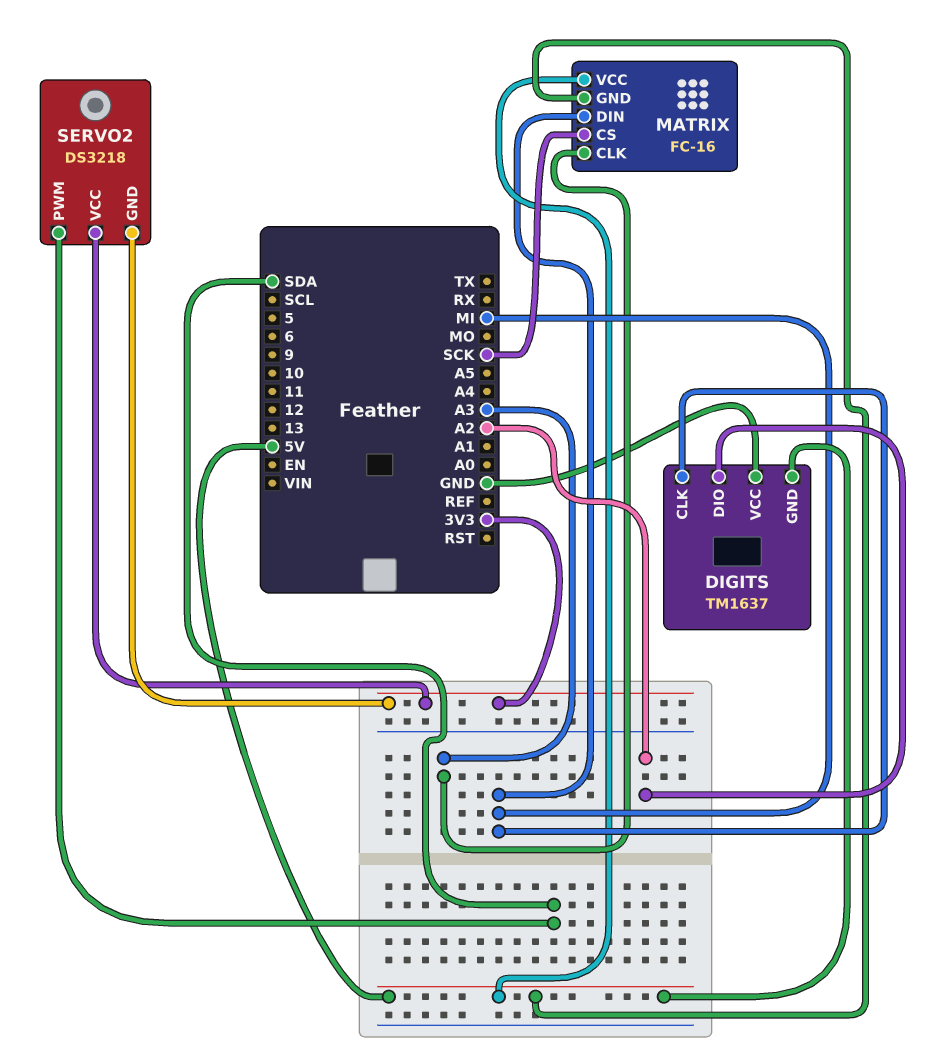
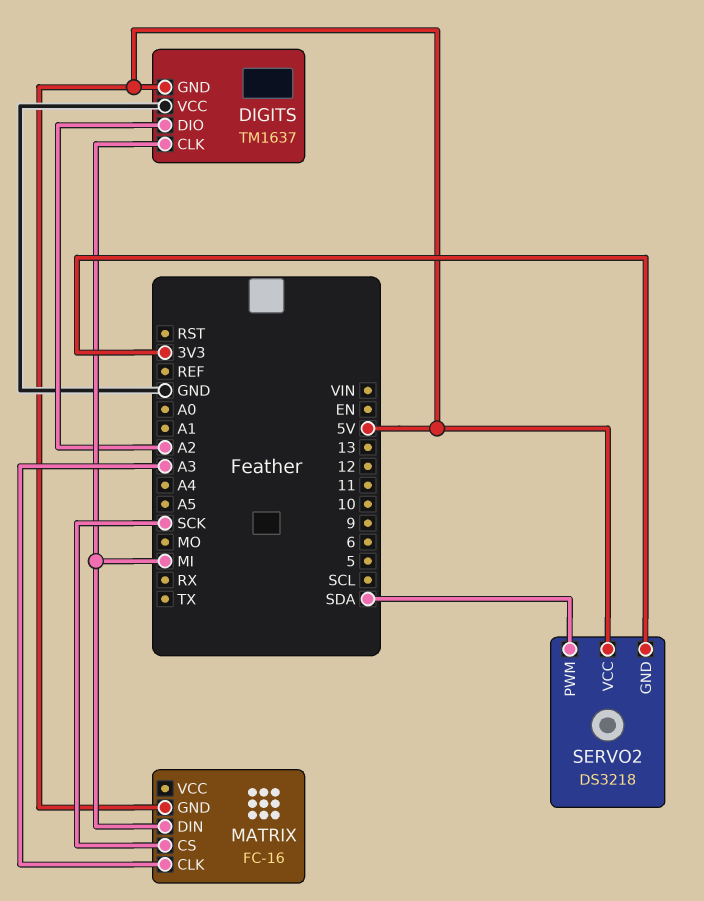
MATRIX pin VCC: 5V -> none
SERVO2 pin VCC: 3V3 -> 5V

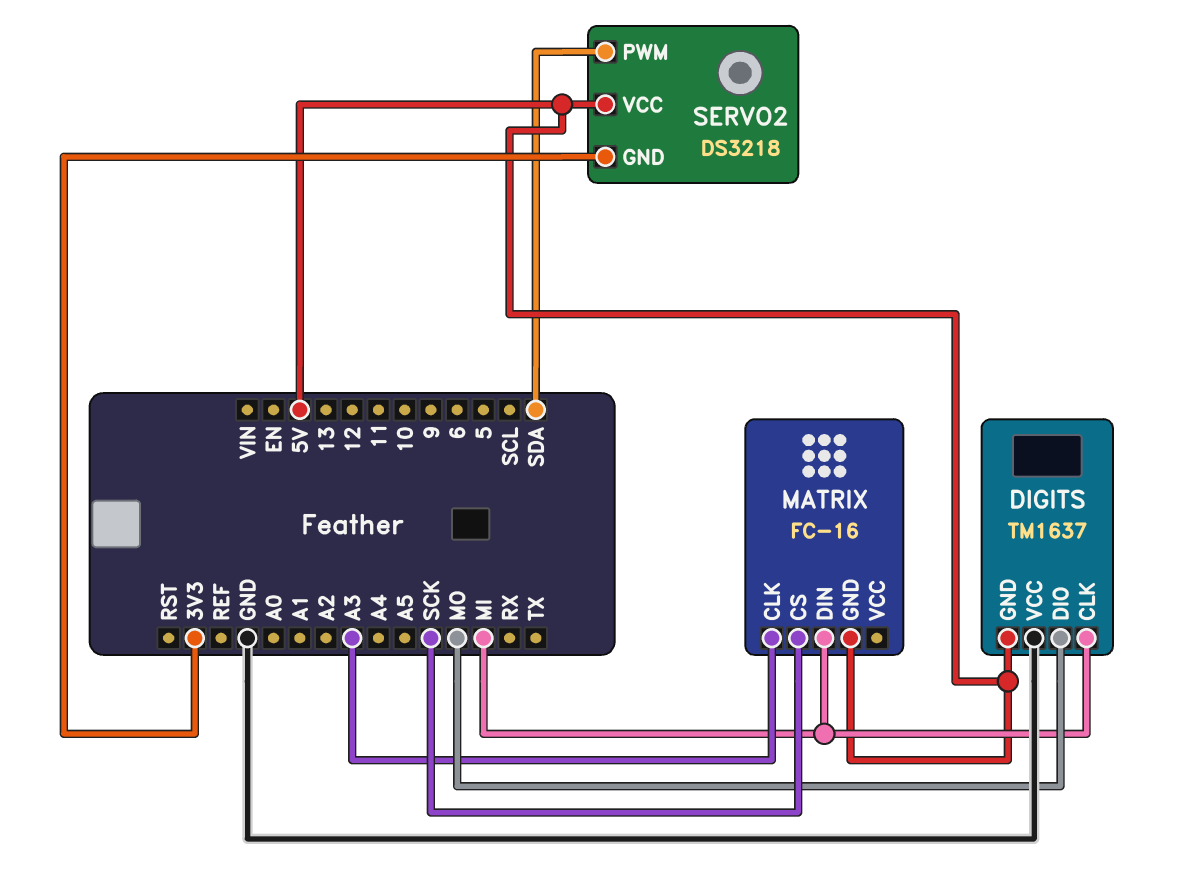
DIGITS pin DIO: A2 -> MO

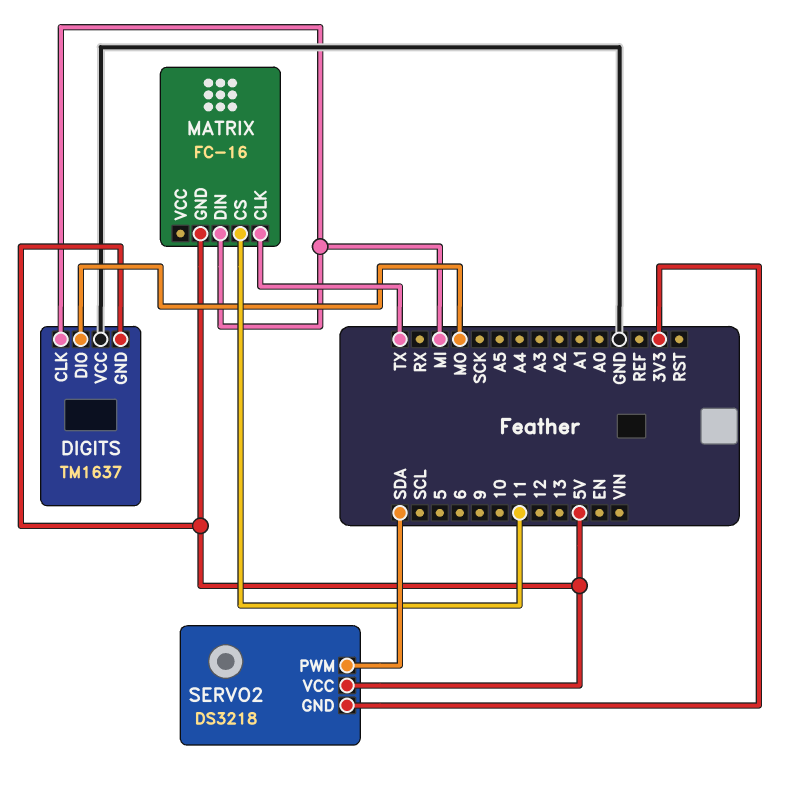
MATRIX pin CLK: A3 -> TX
MATRIX pin CS: SCK -> 11

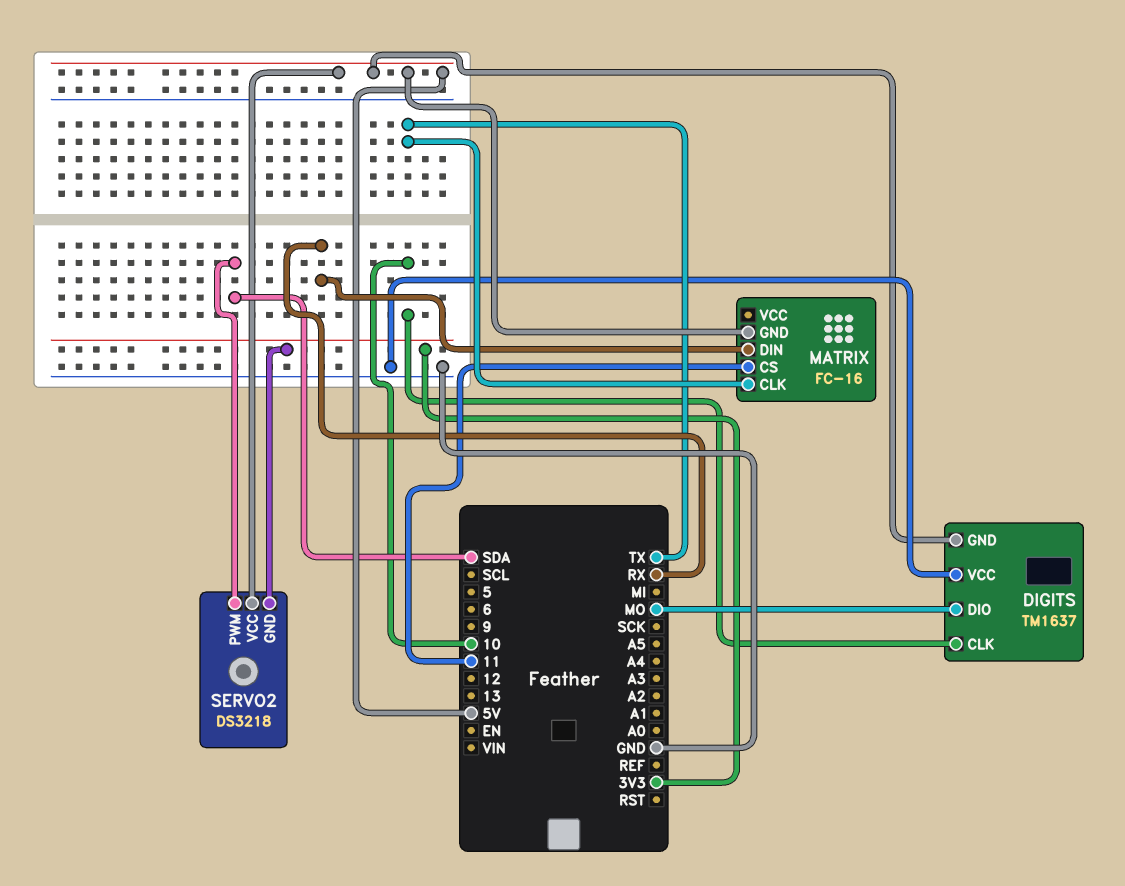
DIGITS pin CLK: MI -> 10
MATRIX pin DIN: MI -> RX

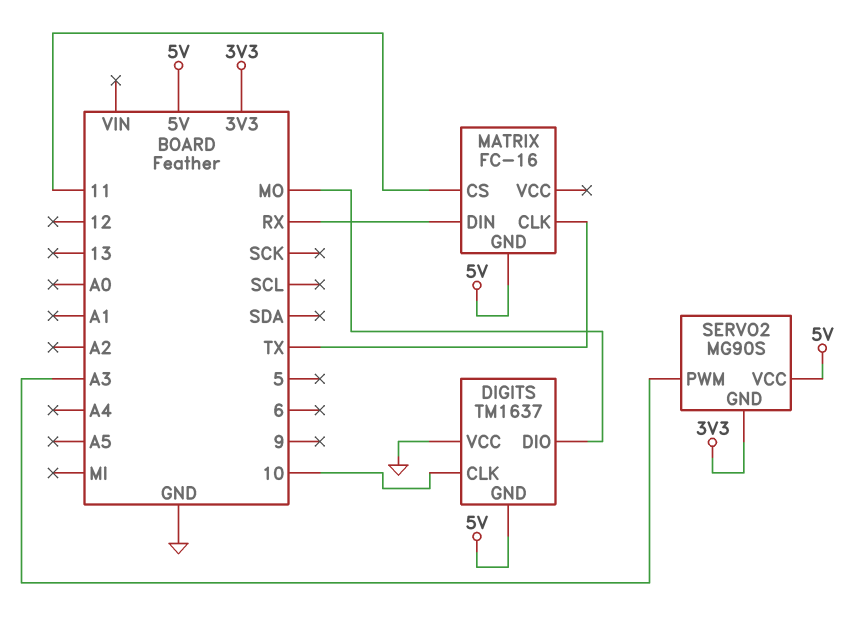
SERVO2: DS3218 -> MG90S
SERVO2 pin PWM: SDA -> A3

